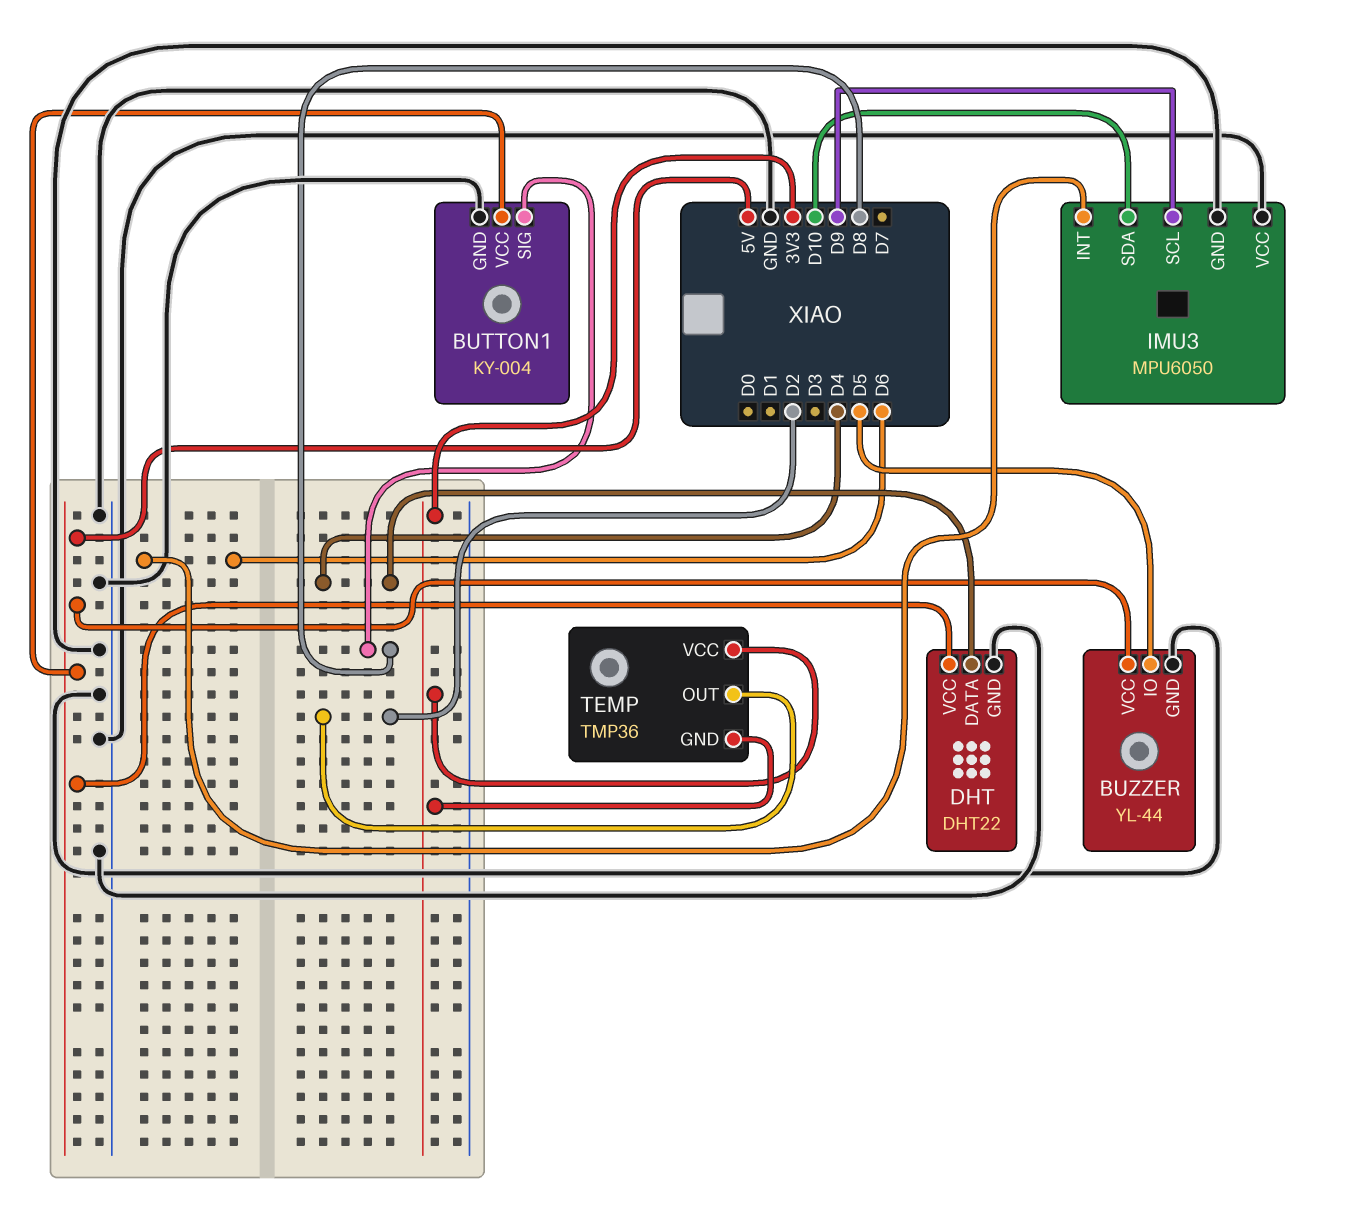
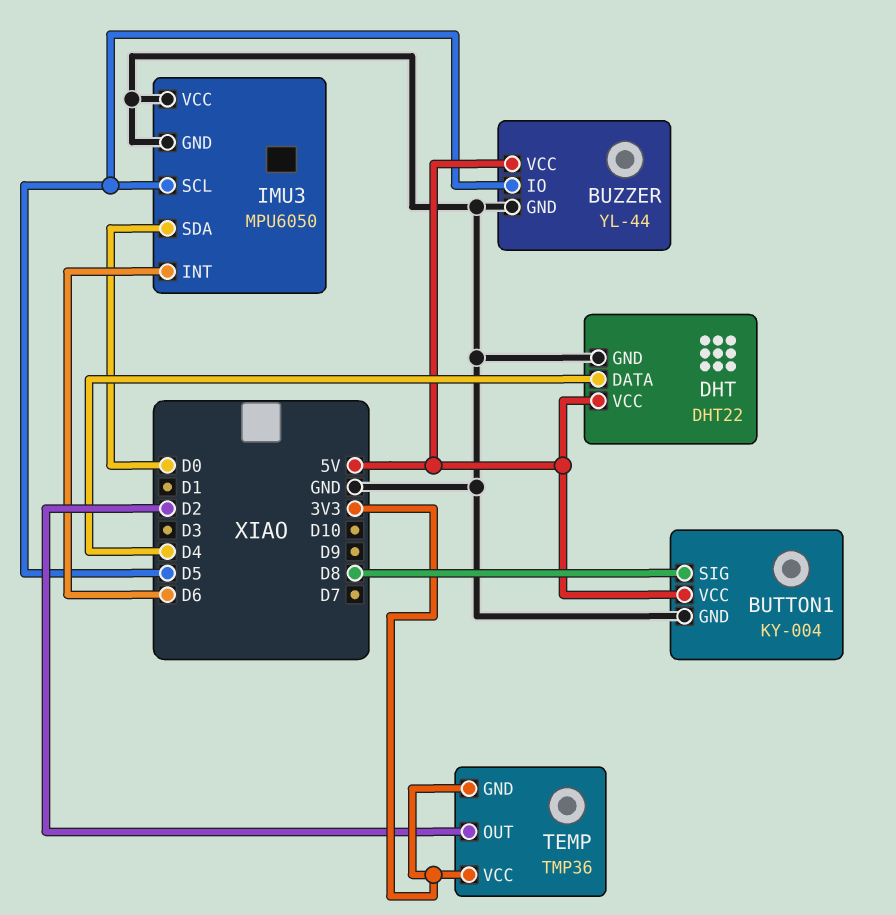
IMU3 pin SCL: D9 -> D5
IMU3 pin SDA: D10 -> D0

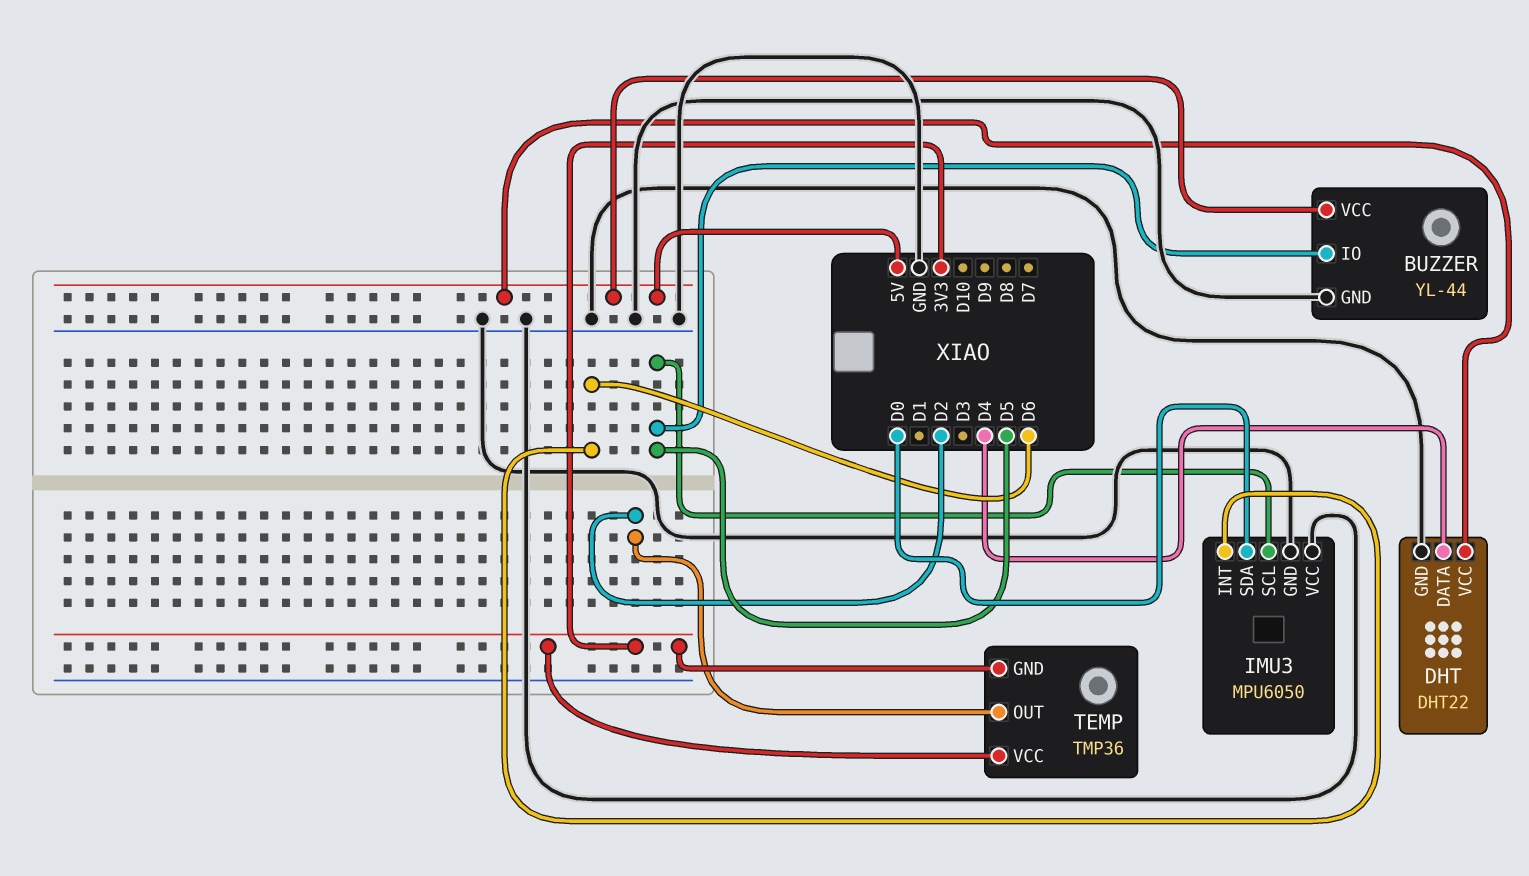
BUTTON1: KY-004 -> none
BUTTON1 pin GND: GND -> none
BUTTON1 pin SIG: D8 -> none
BUTTON1 pin VCC: 5V -> none

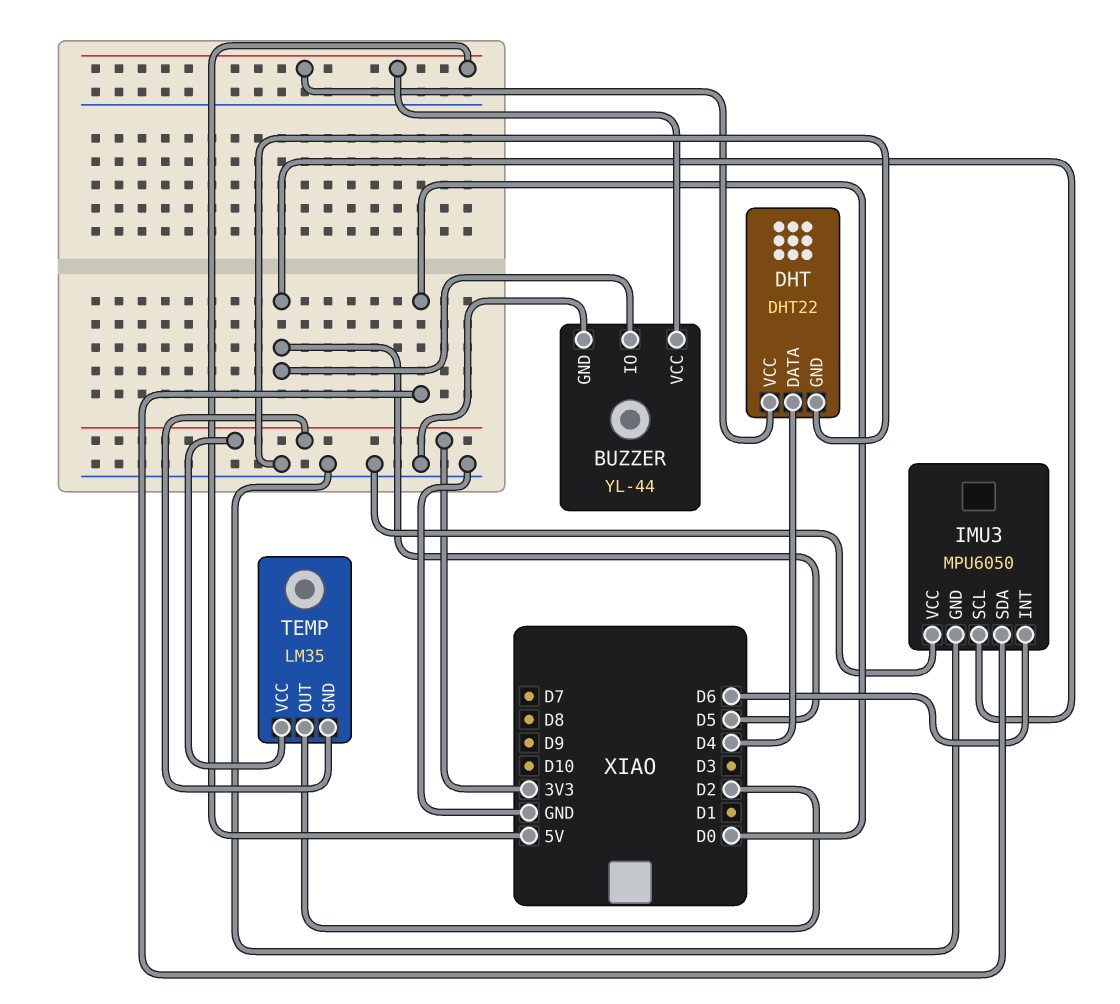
TEMP: TMP36 -> LM35

